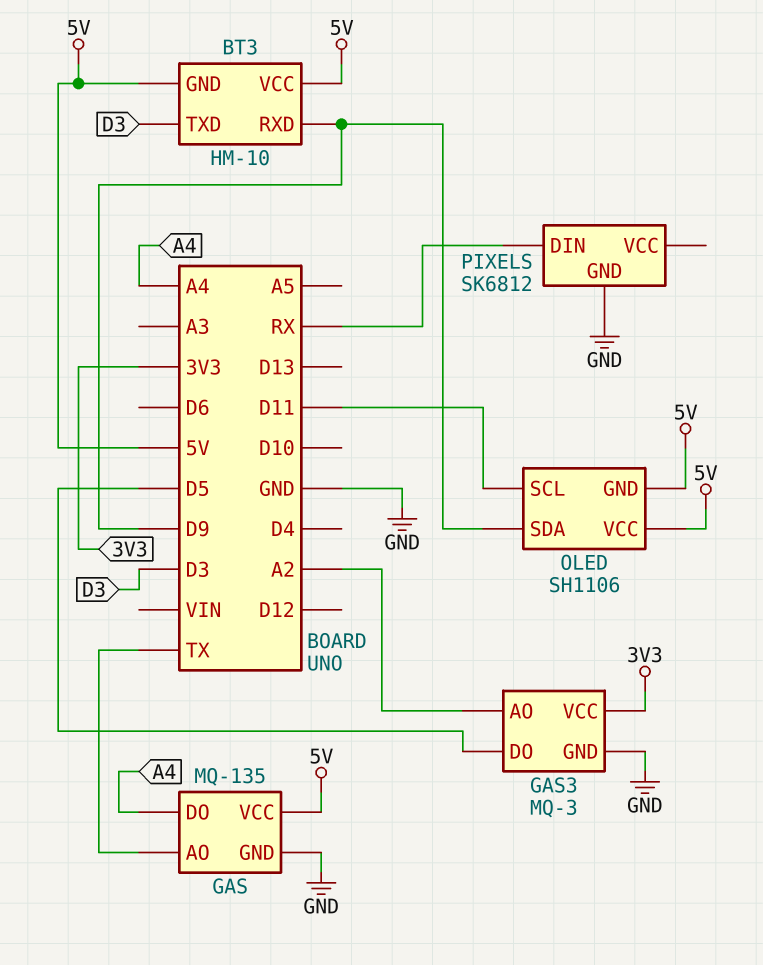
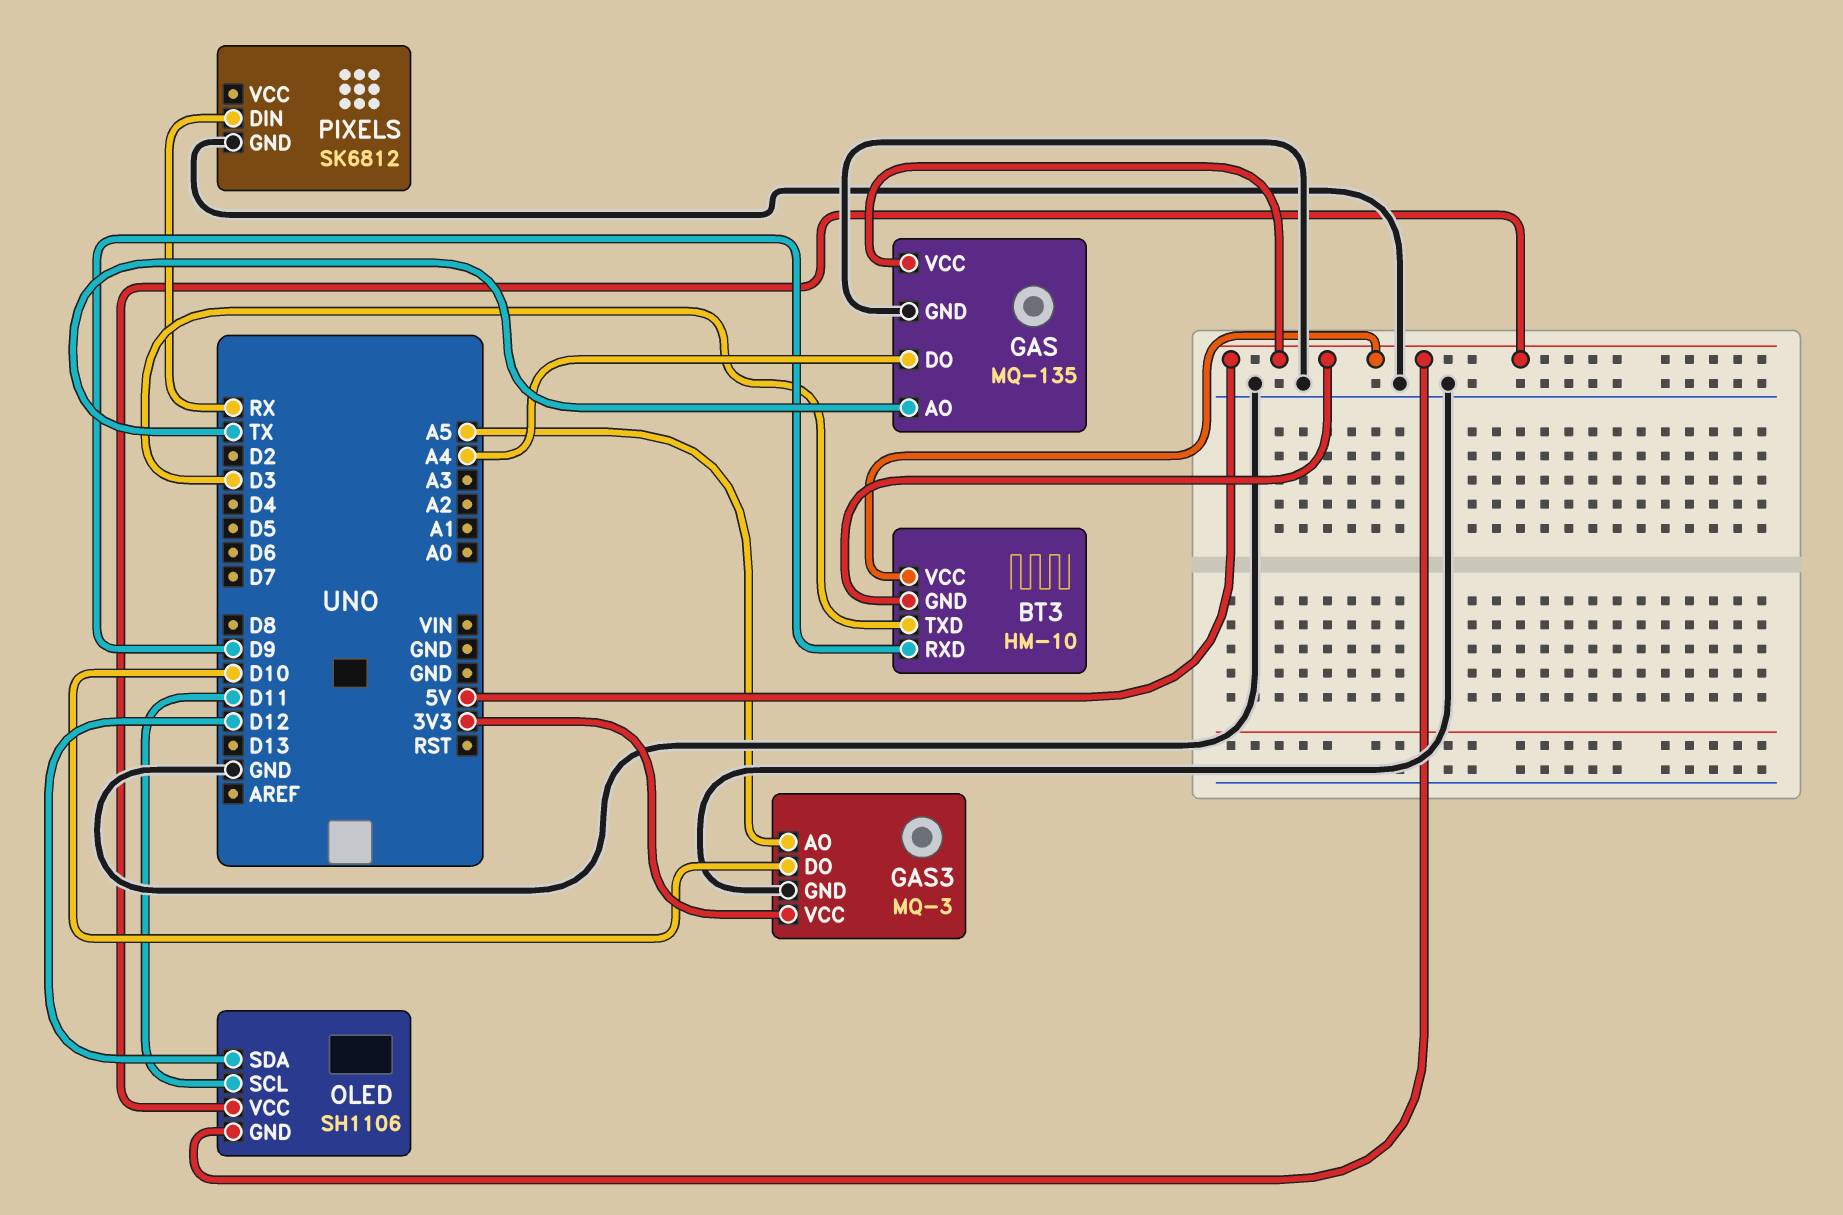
GAS3 pin AO: A2 -> A5
GAS3 pin DO: D5 -> D10
OLED pin SDA: D9 -> D12

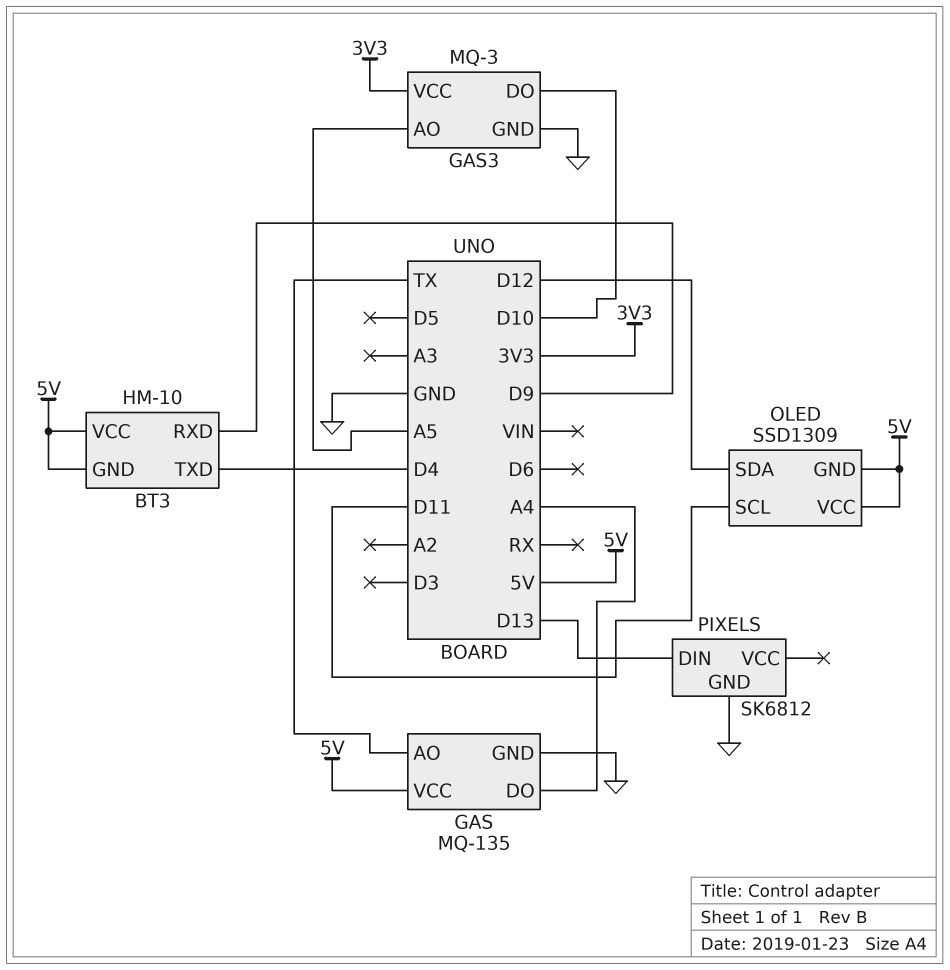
BT3 pin TXD: D3 -> D4
OLED: SH1106 -> SSD1309
PIXELS pin DIN: RX -> D13

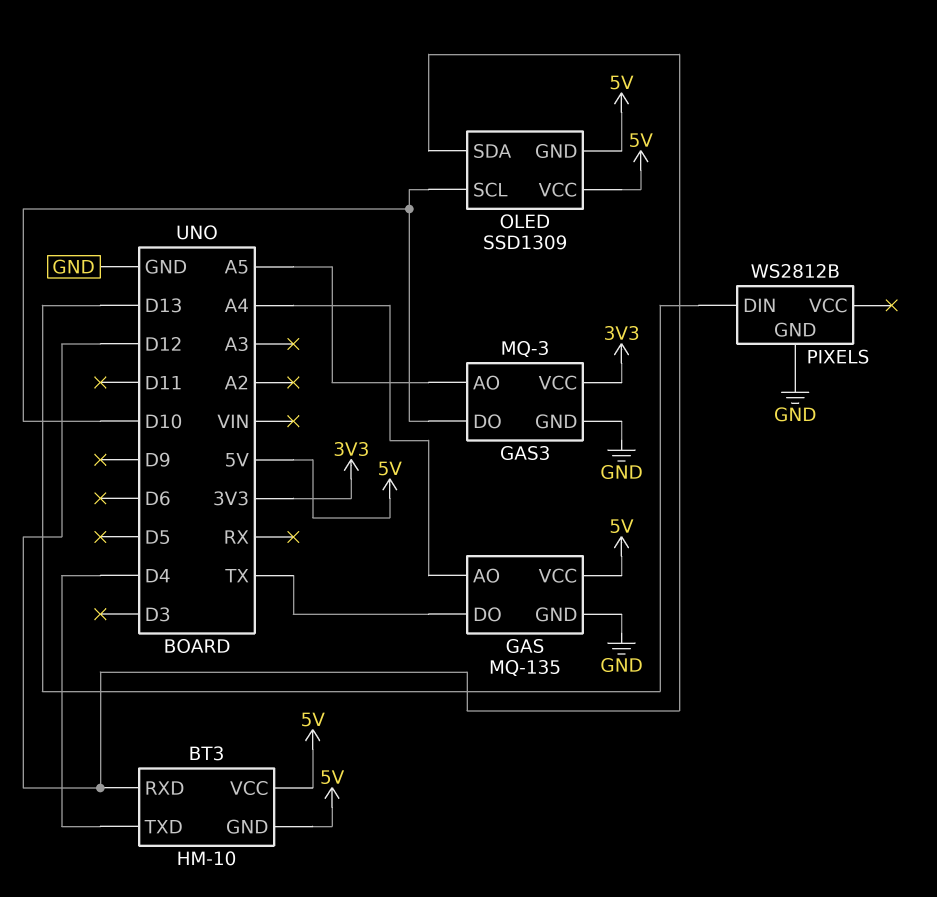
BT3 pin RXD: D9 -> D12
GAS pin AO: TX -> A4
GAS pin DO: A4 -> TX
OLED pin SCL: D11 -> D10
PIXELS: SK6812 -> WS2812B

